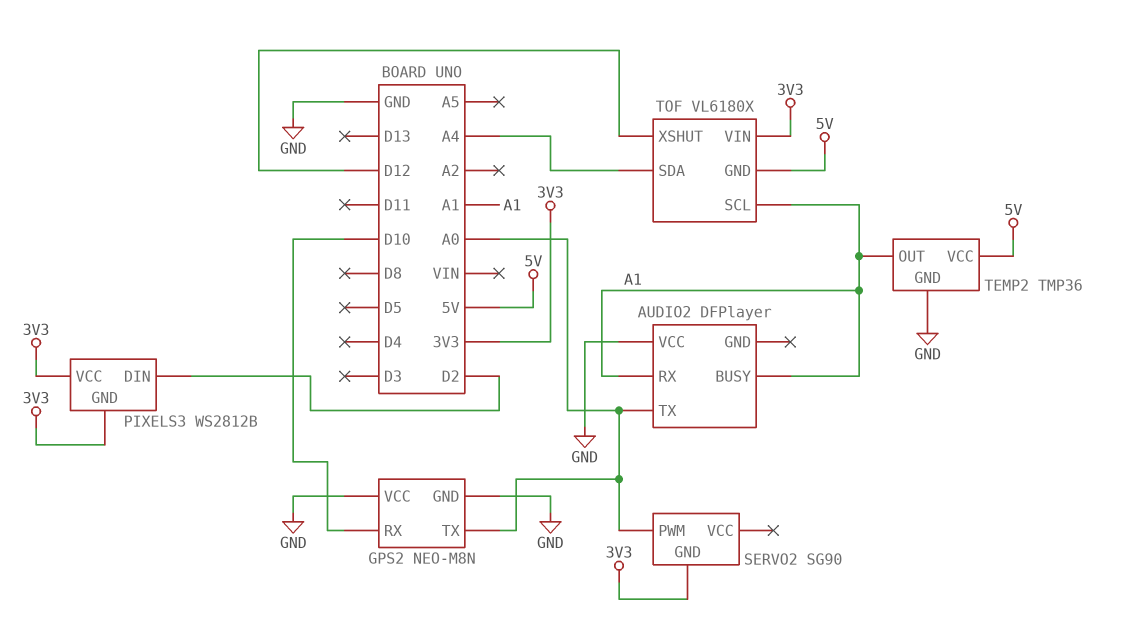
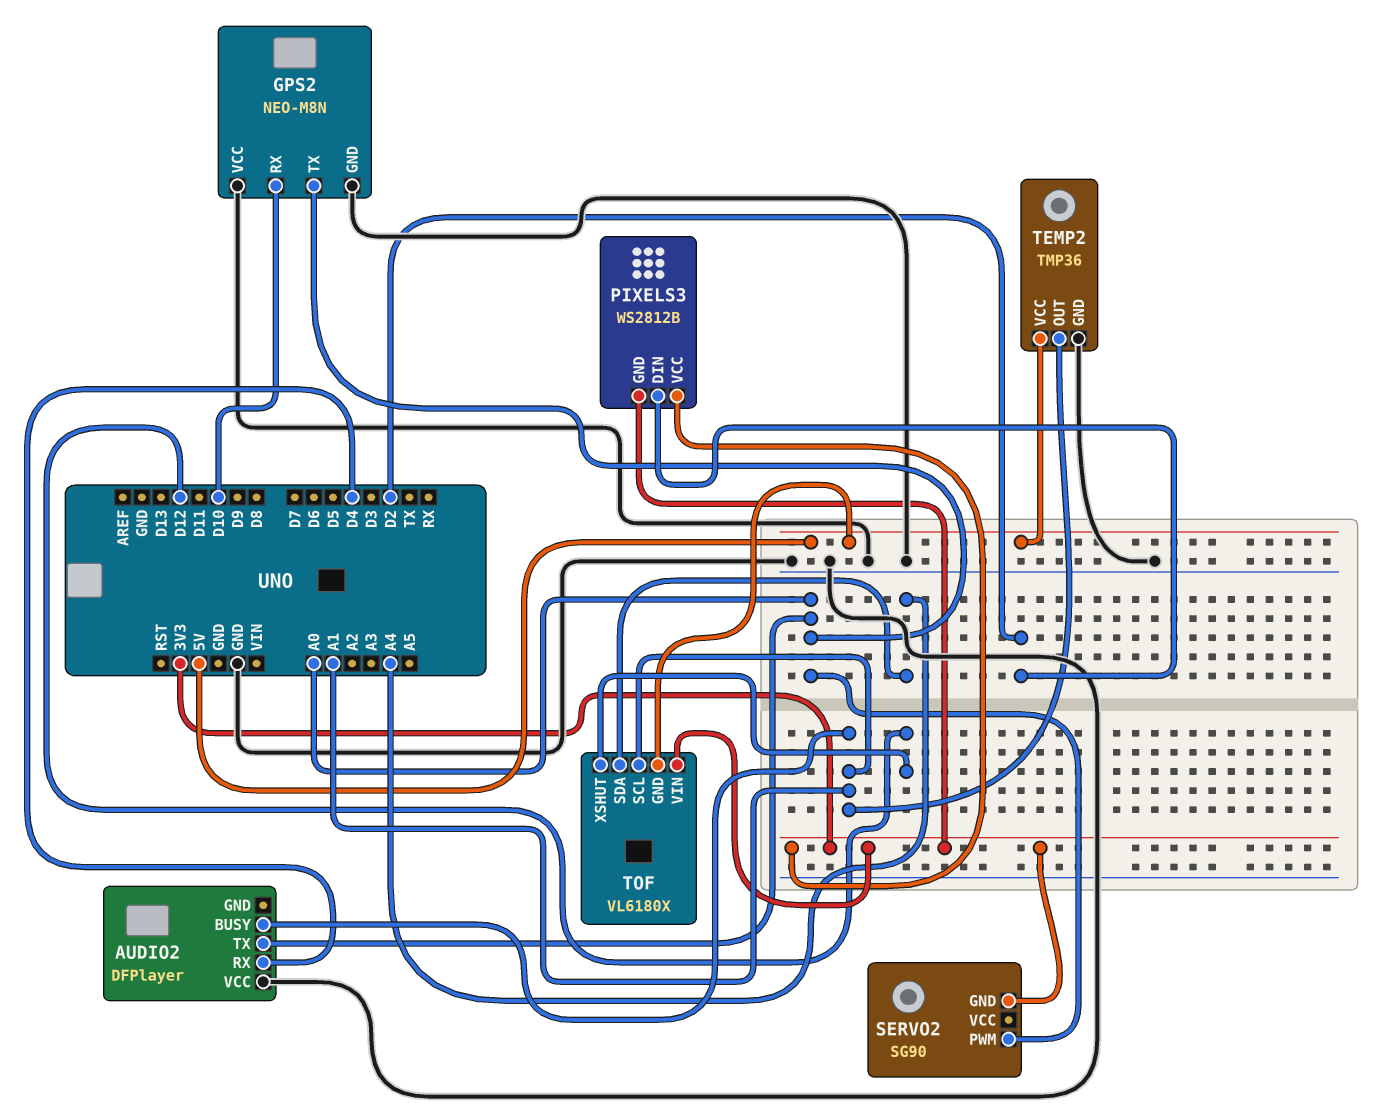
AUDIO2 pin RX: A1 -> D4

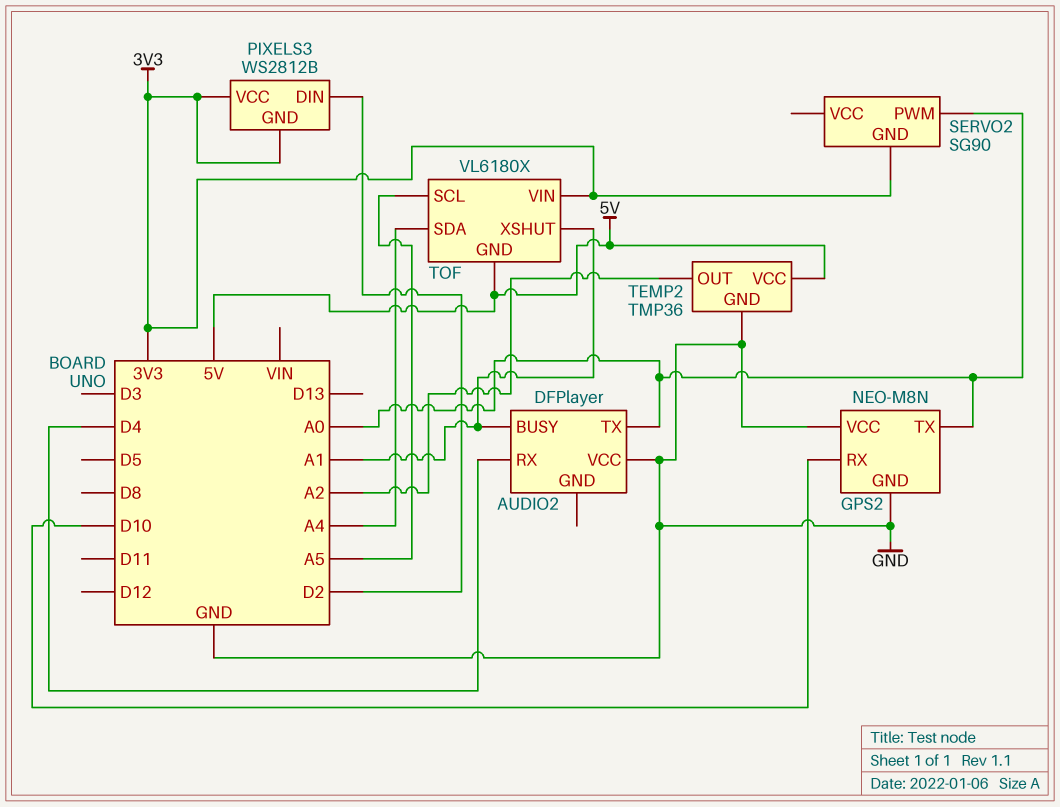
TEMP2 pin OUT: A1 -> A2
TOF pin SCL: A1 -> A5
TOF pin XSHUT: D12 -> A1

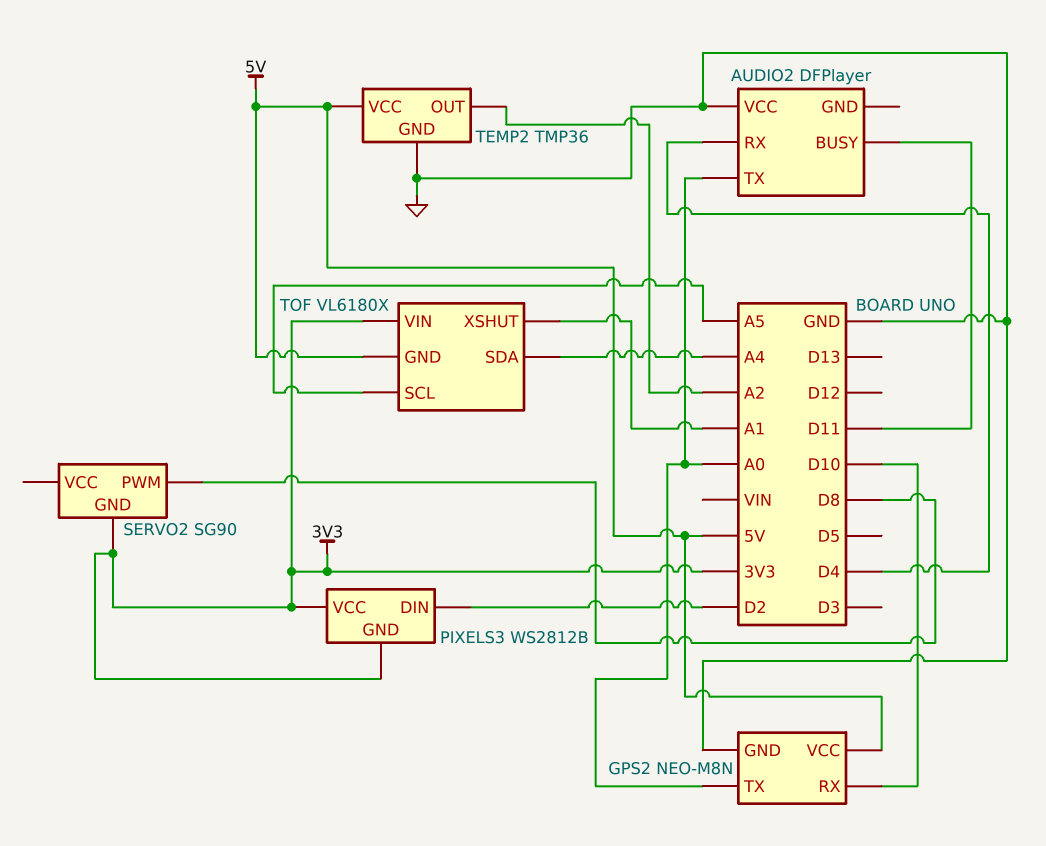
AUDIO2 pin BUSY: A1 -> D11
GPS2 pin VCC: GND -> 5V
SERVO2 pin PWM: A0 -> D8

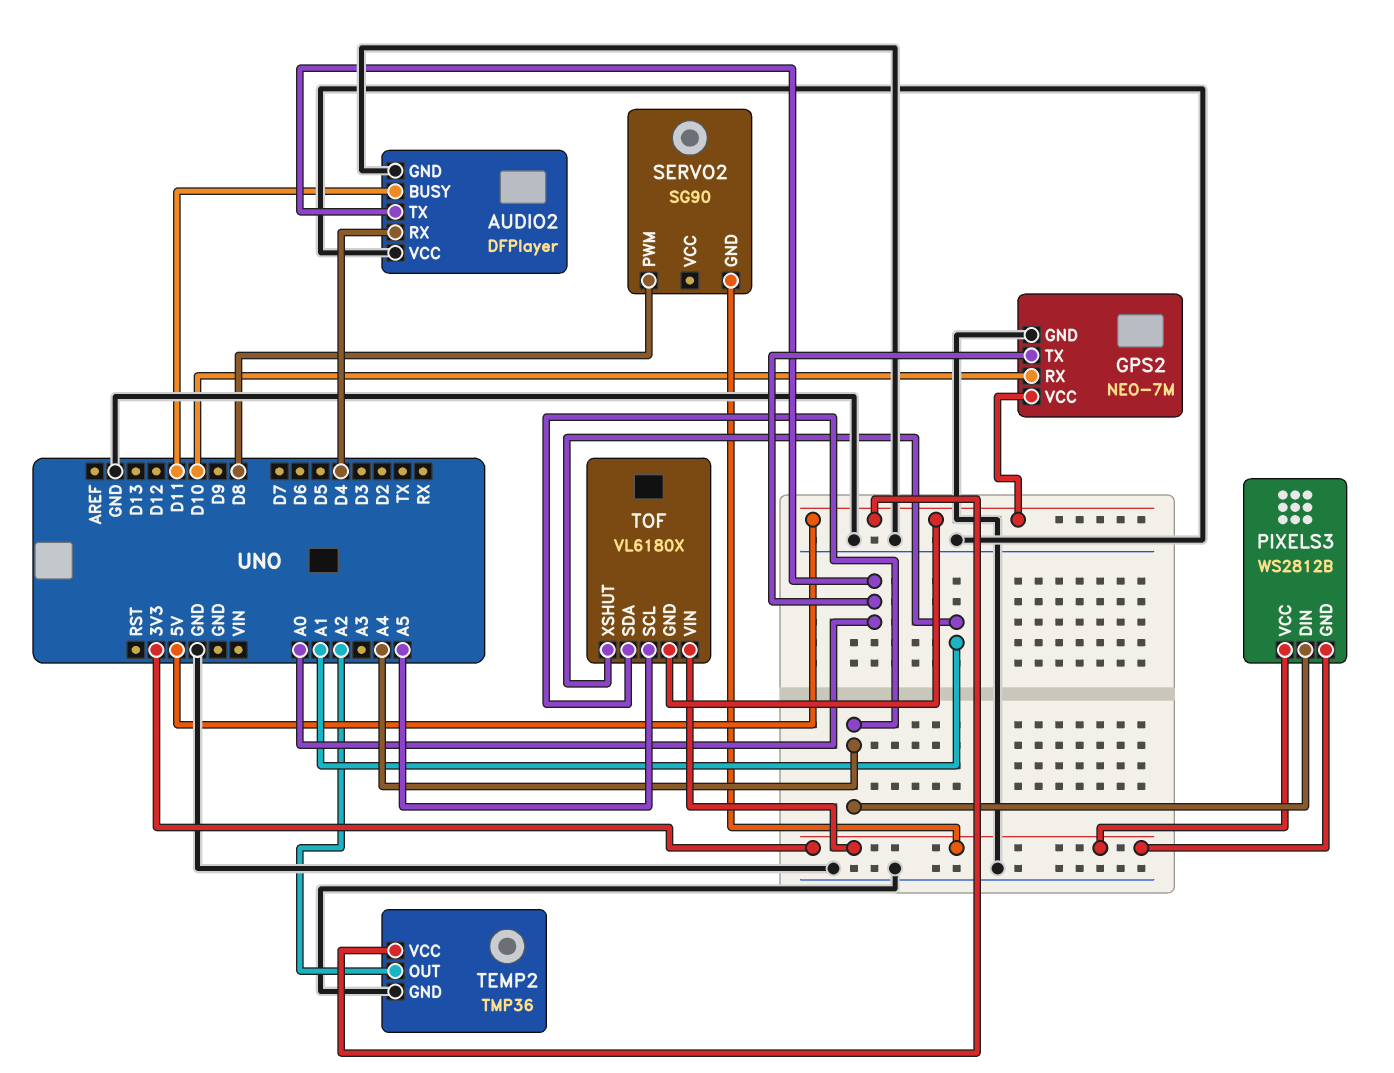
AUDIO2 pin GND: none -> GND
GPS2: NEO-M8N -> NEO-7M
PIXELS3 pin DIN: D2 -> A4

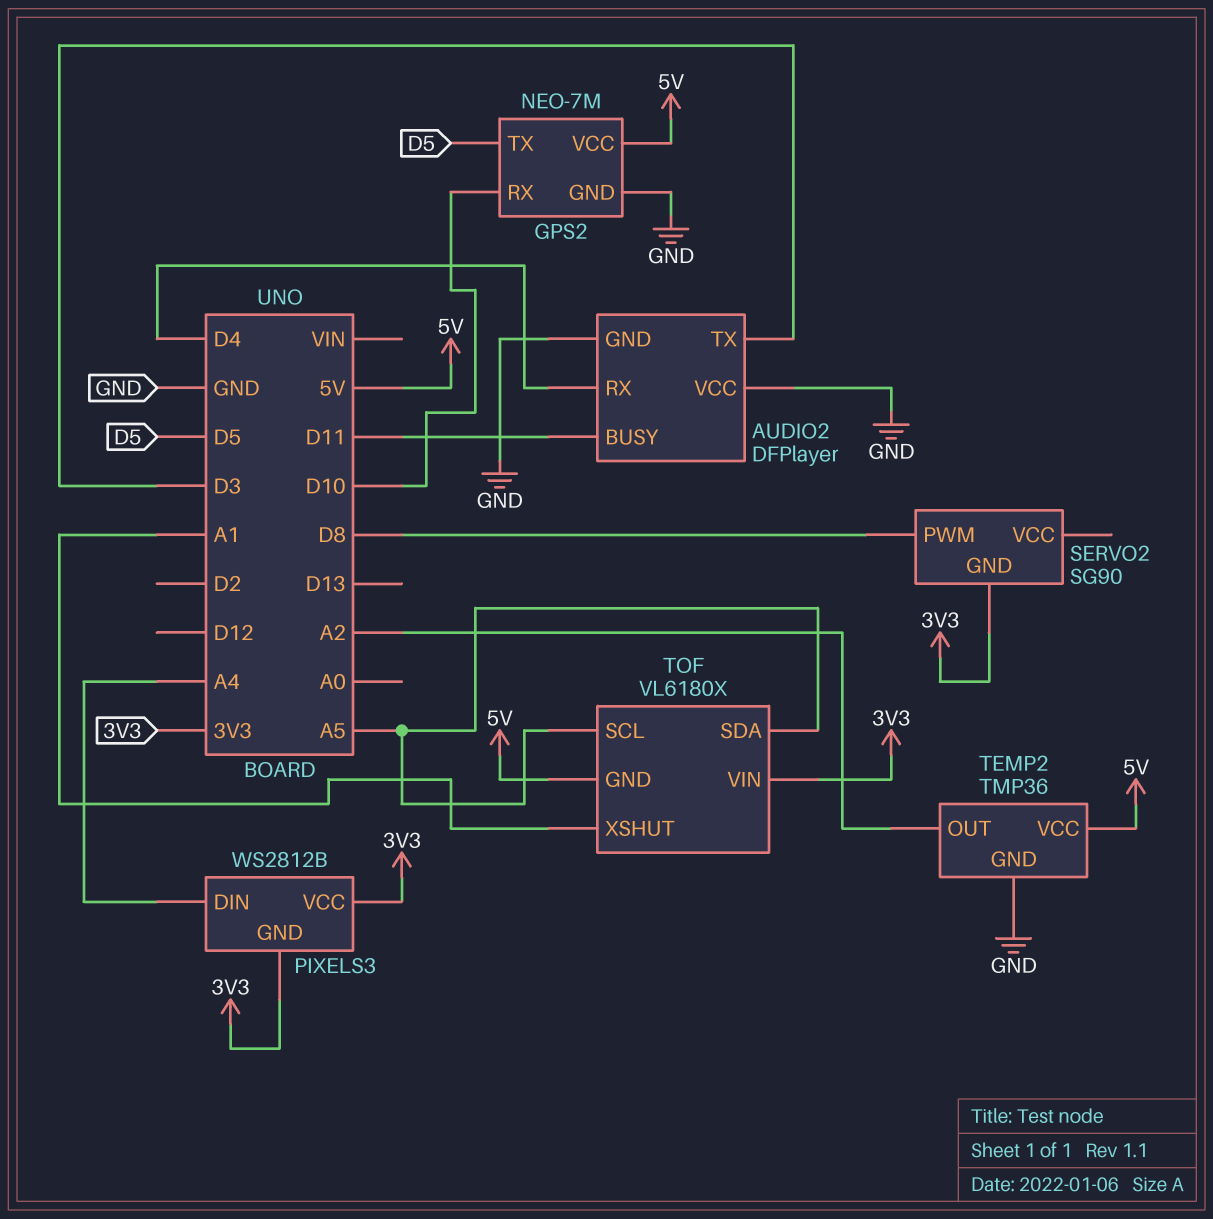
AUDIO2 pin TX: A0 -> D3
GPS2 pin TX: A0 -> D5
TOF pin SDA: A4 -> A5

